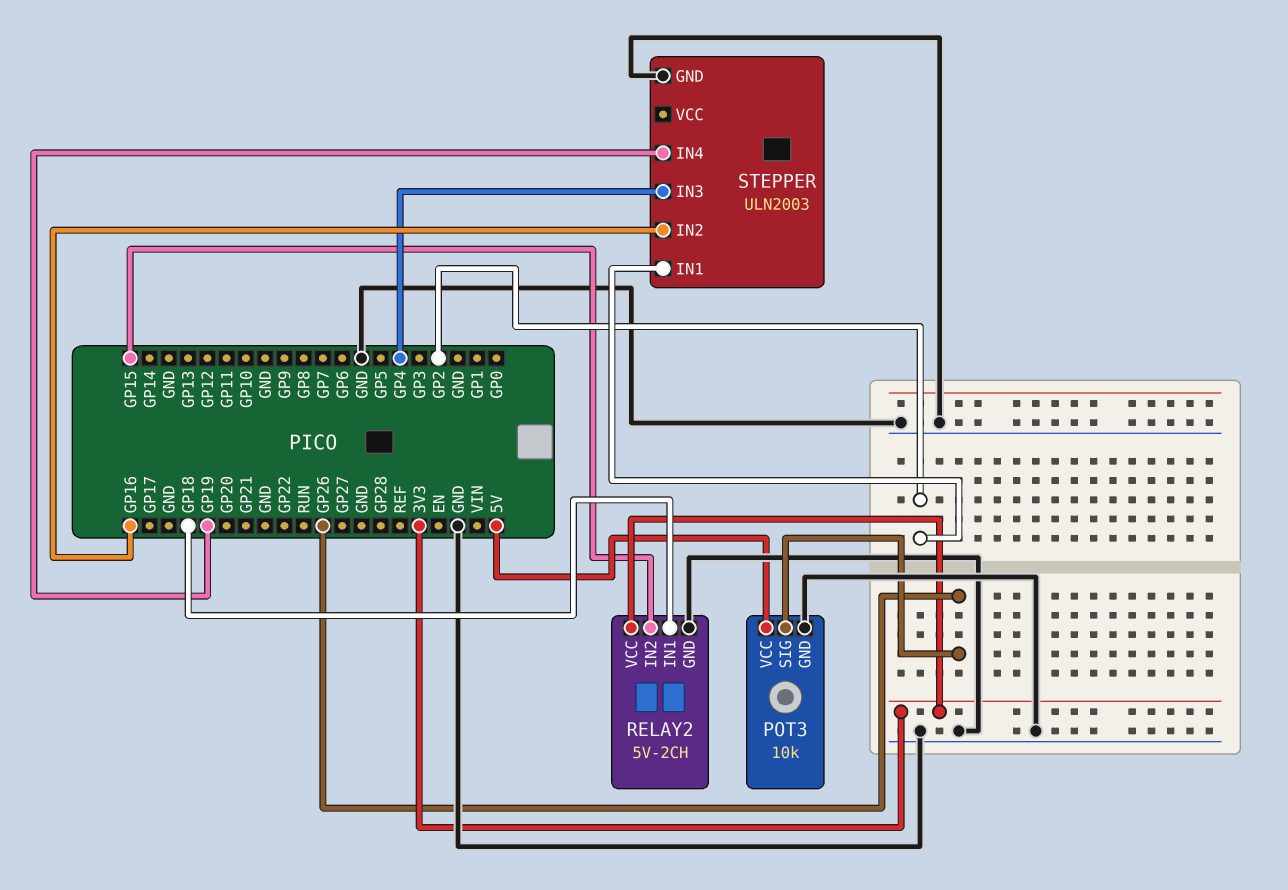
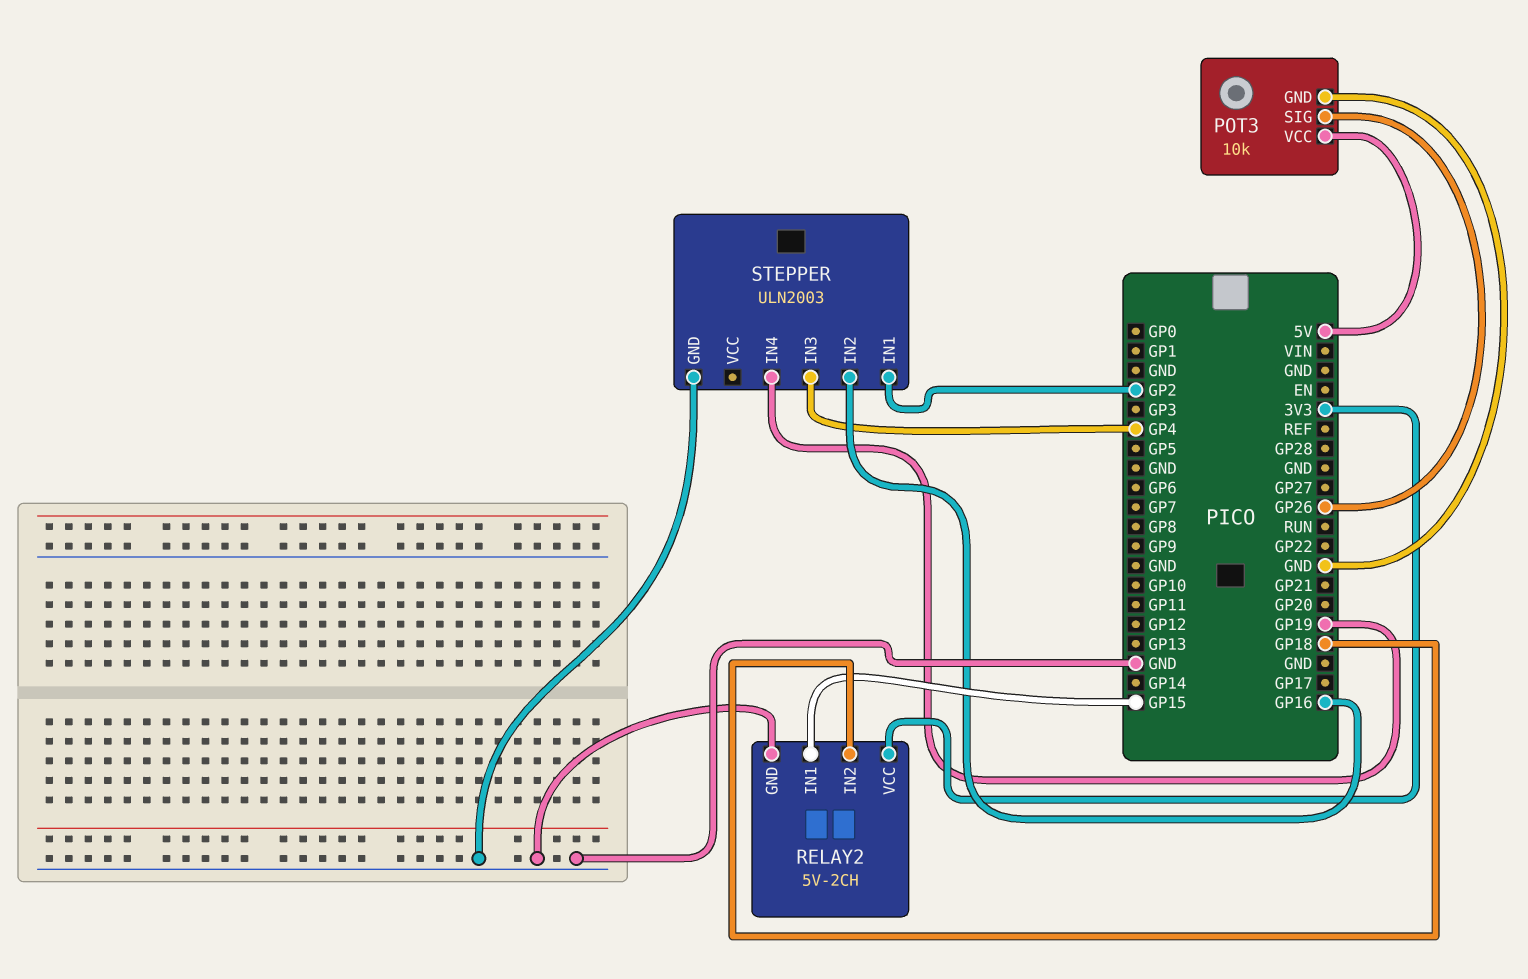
RELAY2 pin IN1: GP18 -> GP15
RELAY2 pin IN2: GP15 -> GP18

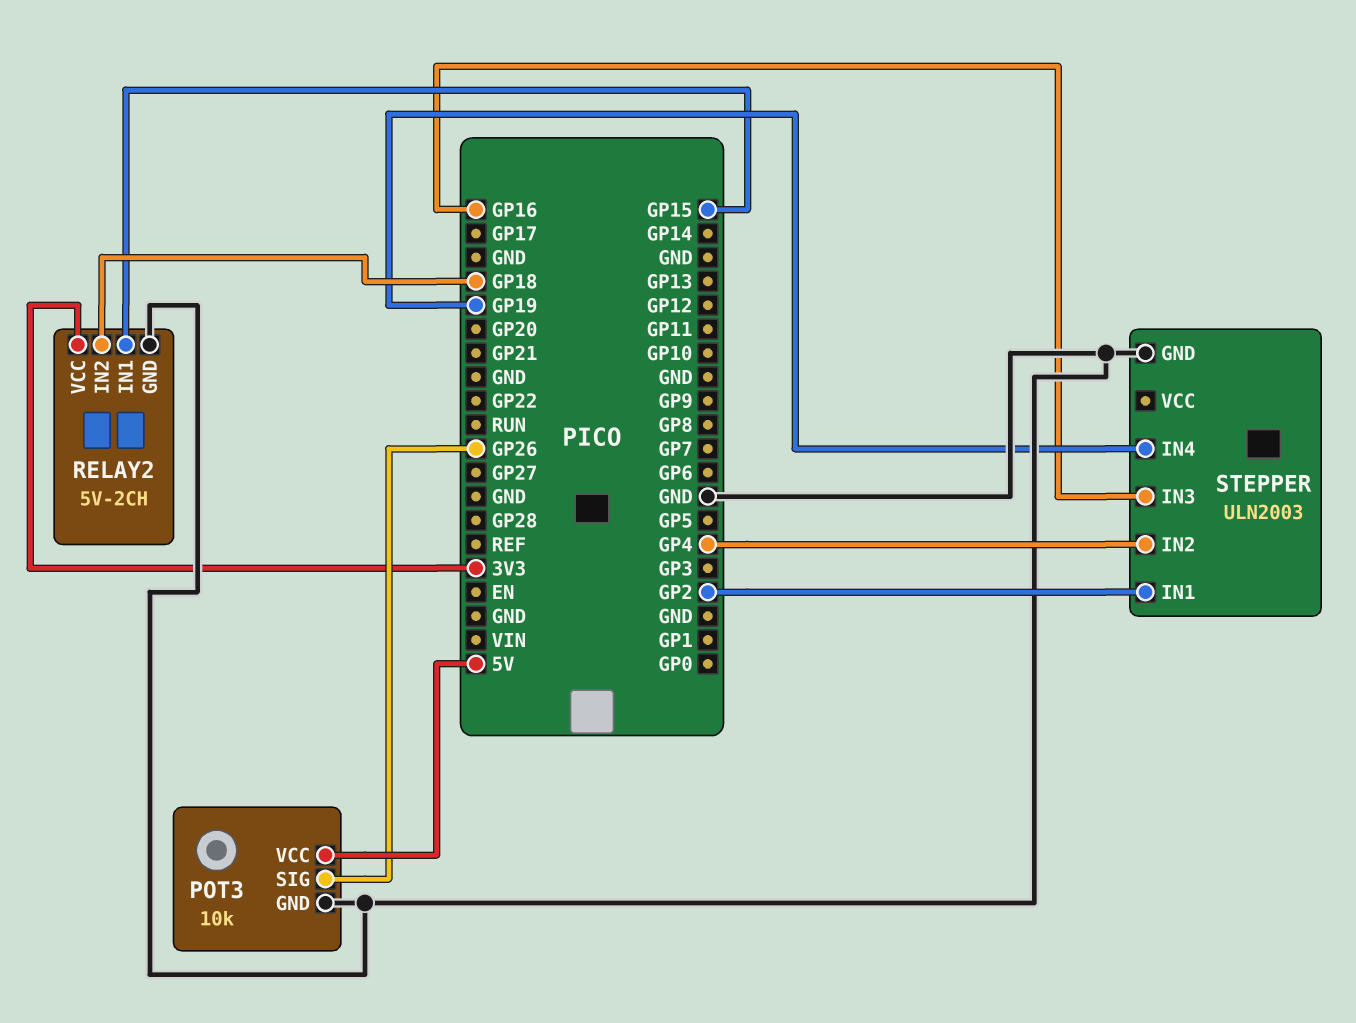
STEPPER pin IN2: GP16 -> GP4
STEPPER pin IN3: GP4 -> GP16

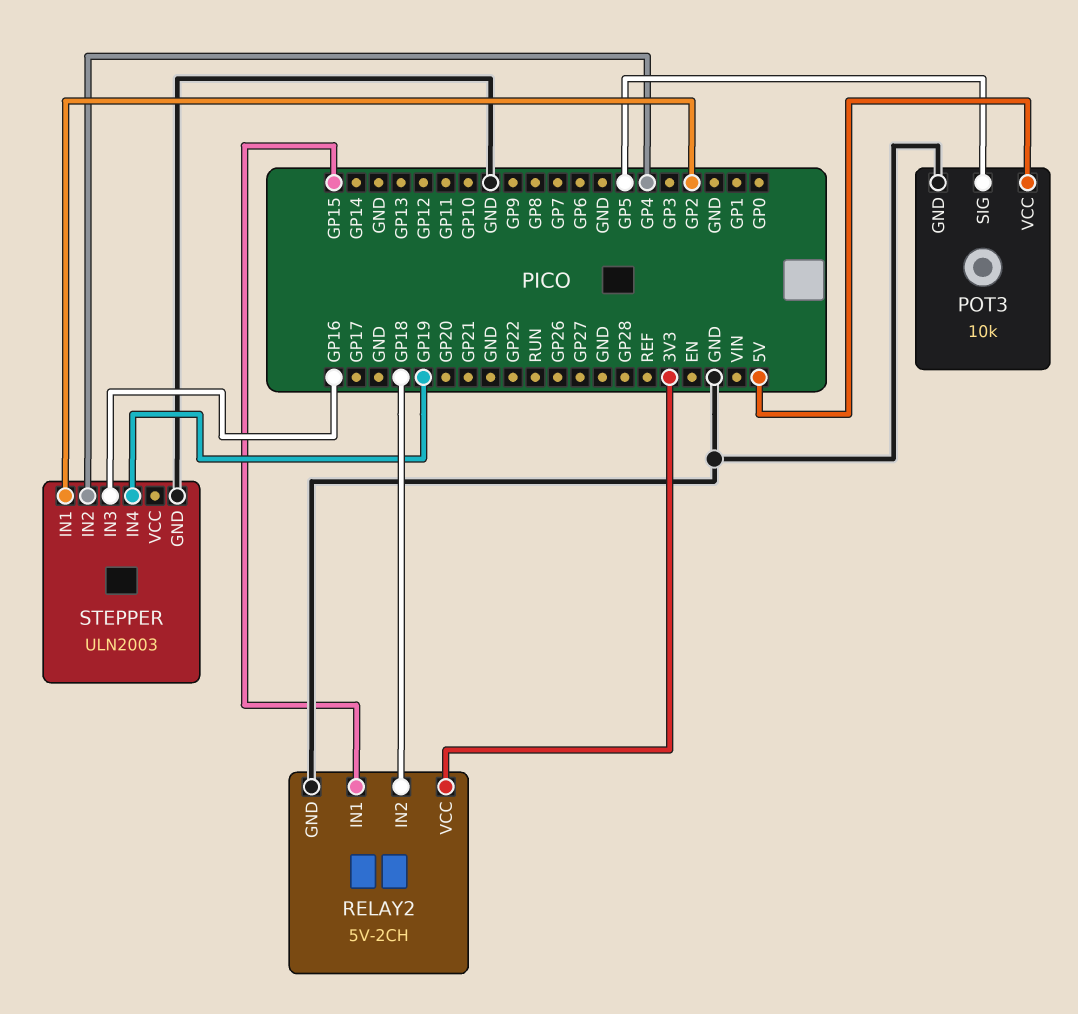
POT3 pin SIG: GP26 -> GP5

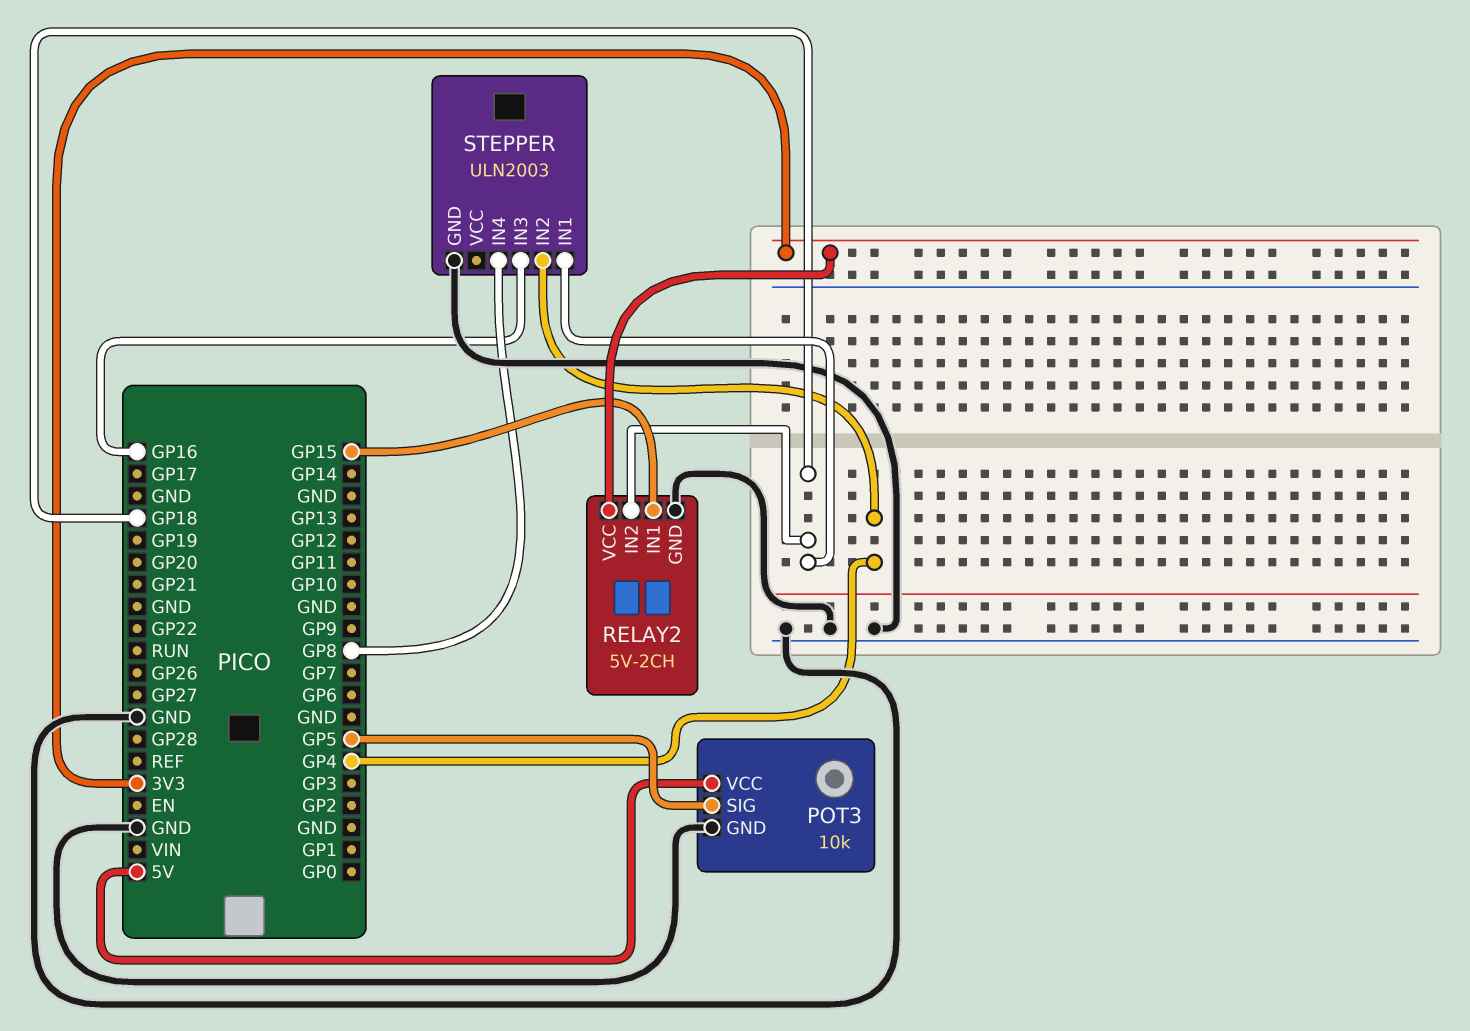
STEPPER pin IN1: GP2 -> GP18
STEPPER pin IN4: GP19 -> GP8

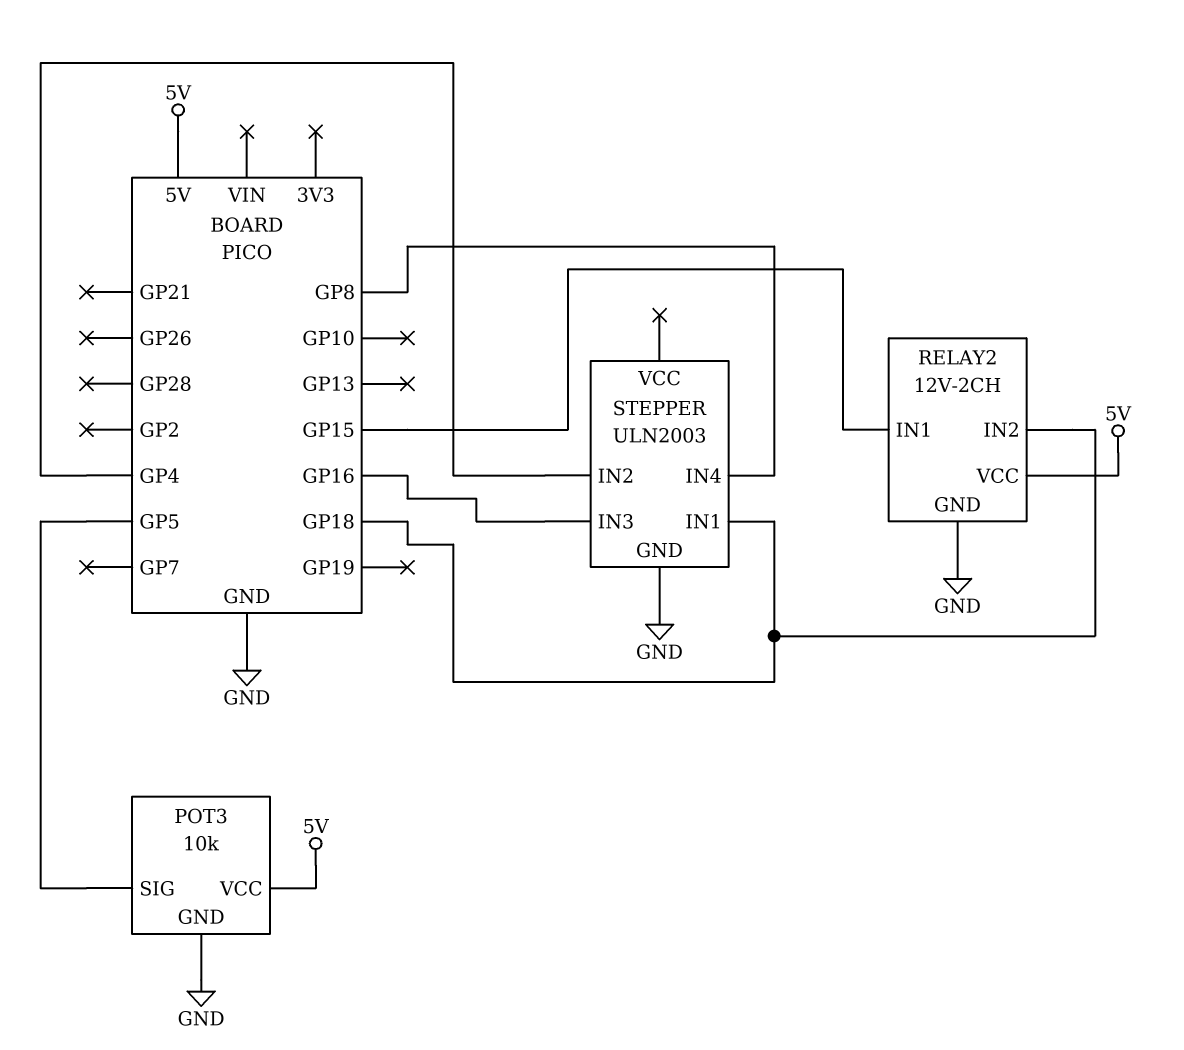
RELAY2: 5V-2CH -> 12V-2CH
RELAY2 pin VCC: 3V3 -> 5V

